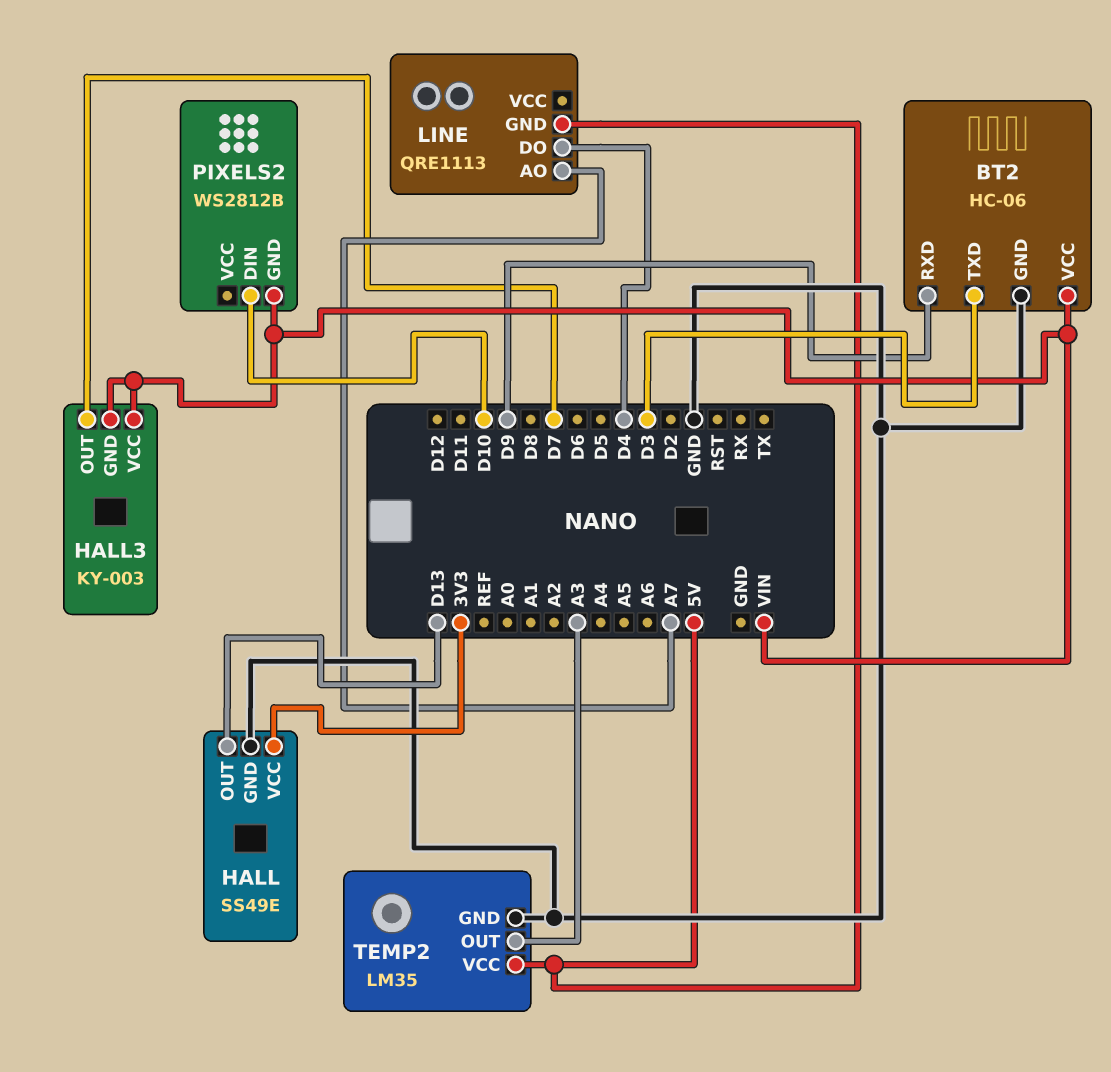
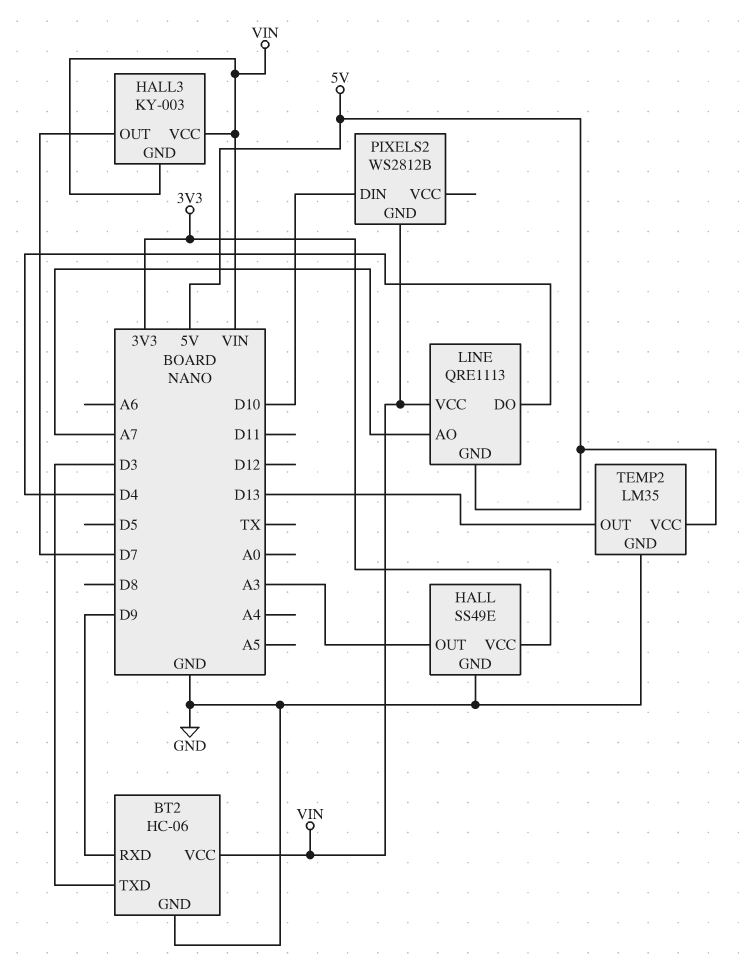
HALL pin OUT: D13 -> A3
LINE pin VCC: none -> VIN
TEMP2 pin OUT: A3 -> D13

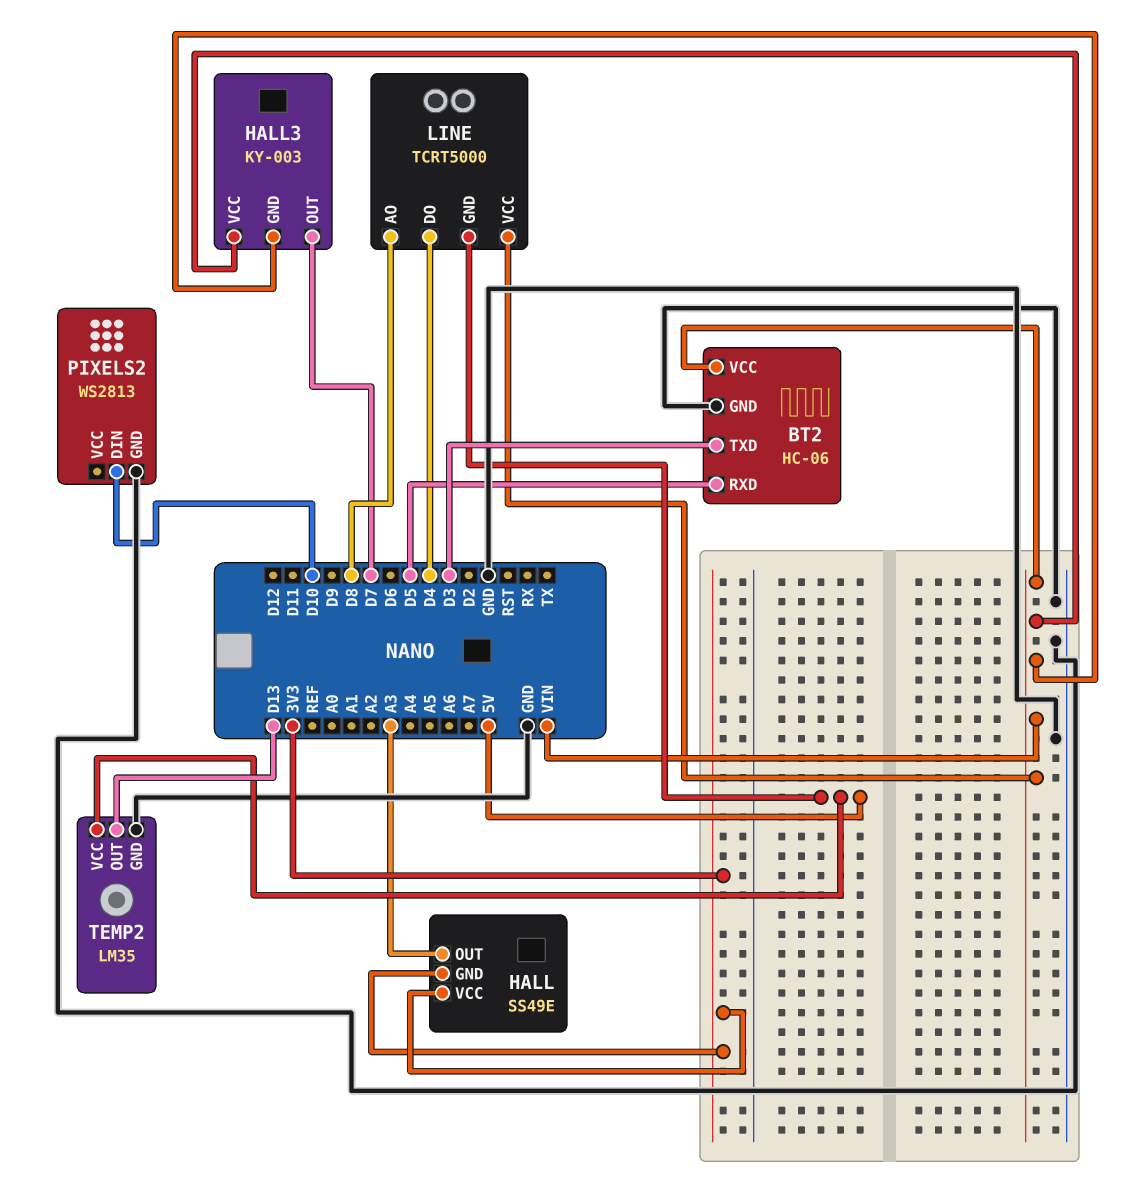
BT2 pin RXD: D9 -> D5
HALL pin GND: GND -> 3V3
LINE: QRE1113 -> TCRT5000
LINE pin AO: A7 -> D8
PIXELS2: WS2812B -> WS2813
PIXELS2 pin GND: VIN -> GND

